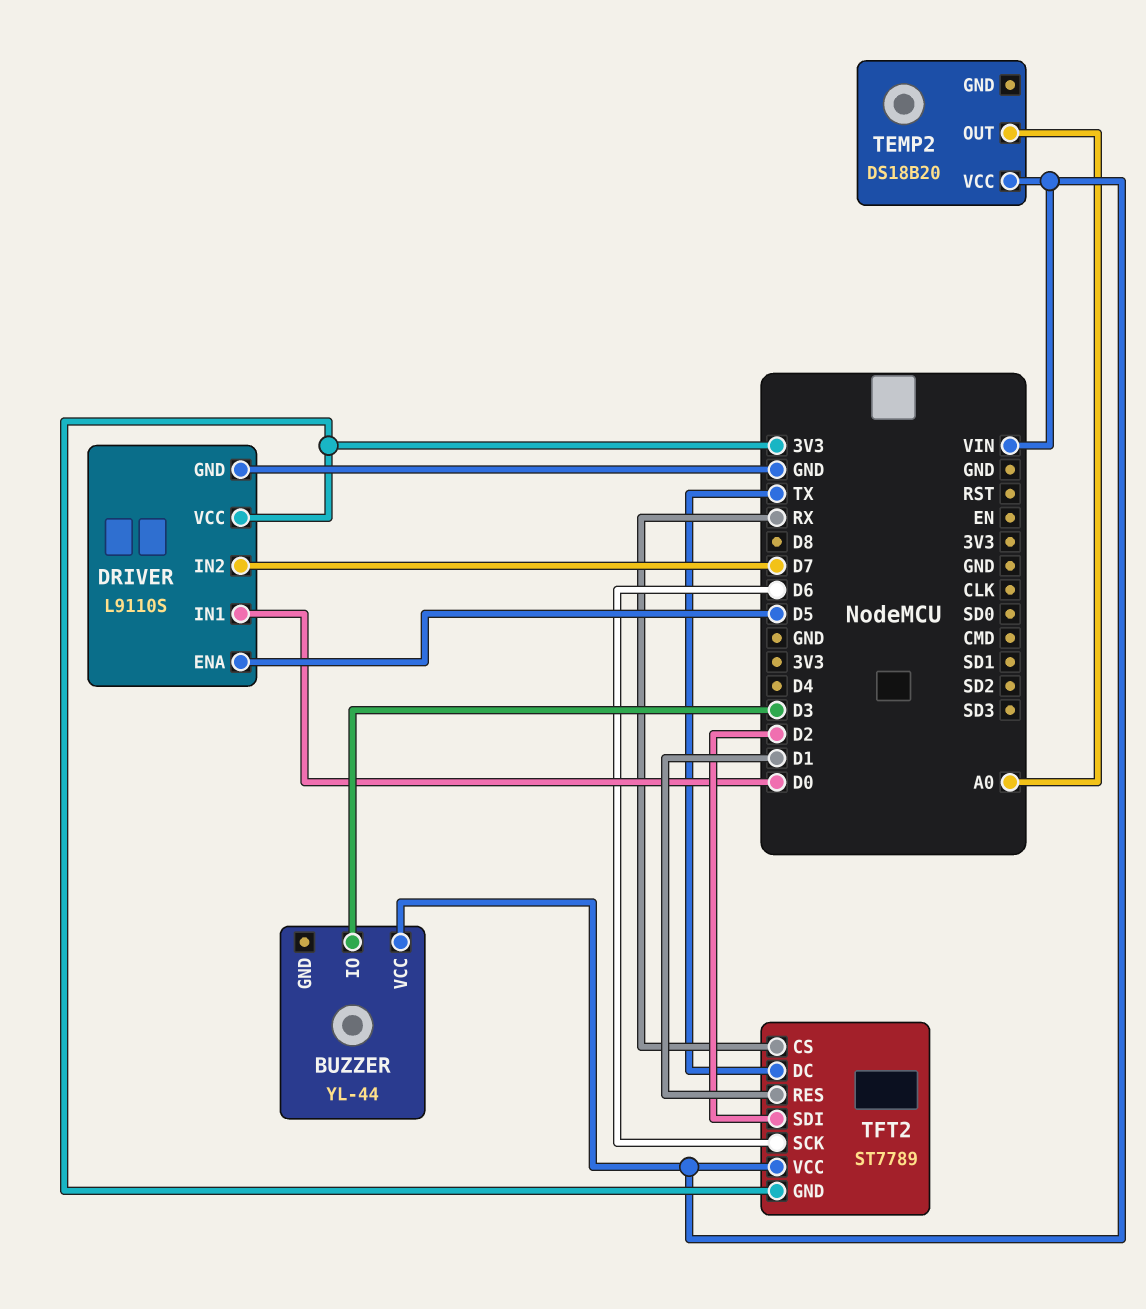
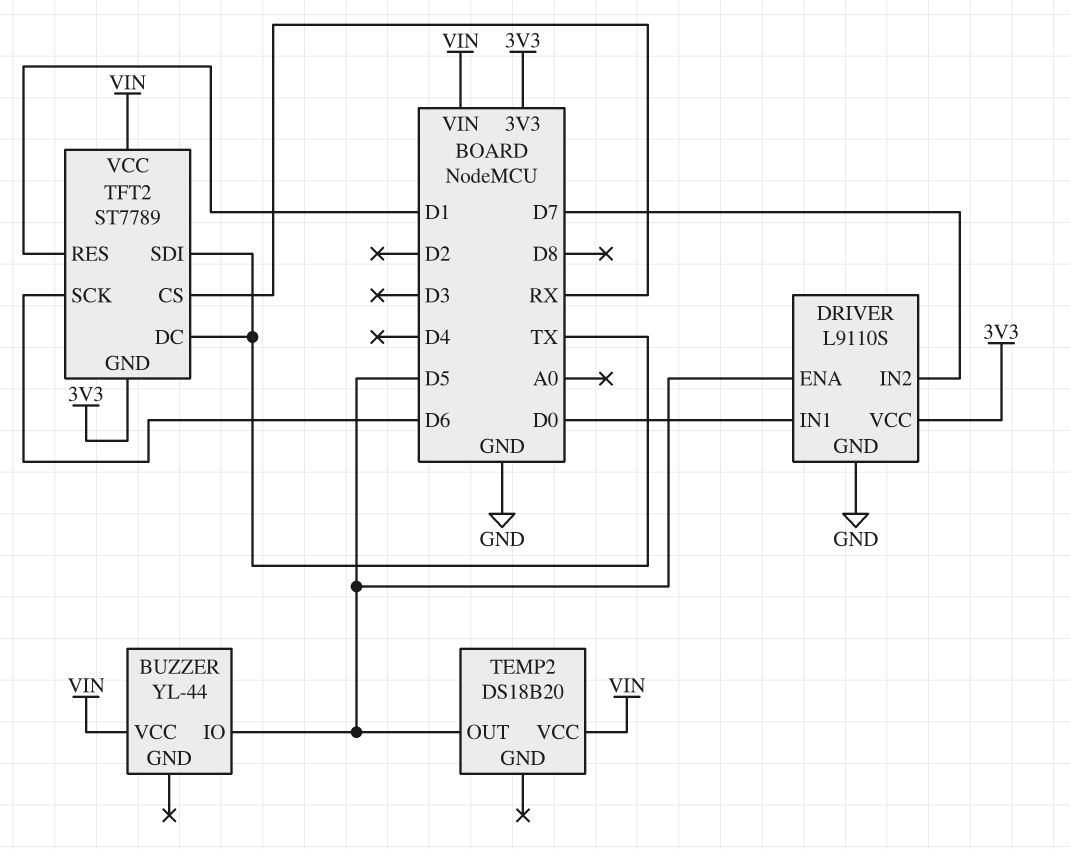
BUZZER pin IO: D3 -> D5
TEMP2 pin OUT: A0 -> D5
TFT2 pin SDI: D2 -> TX

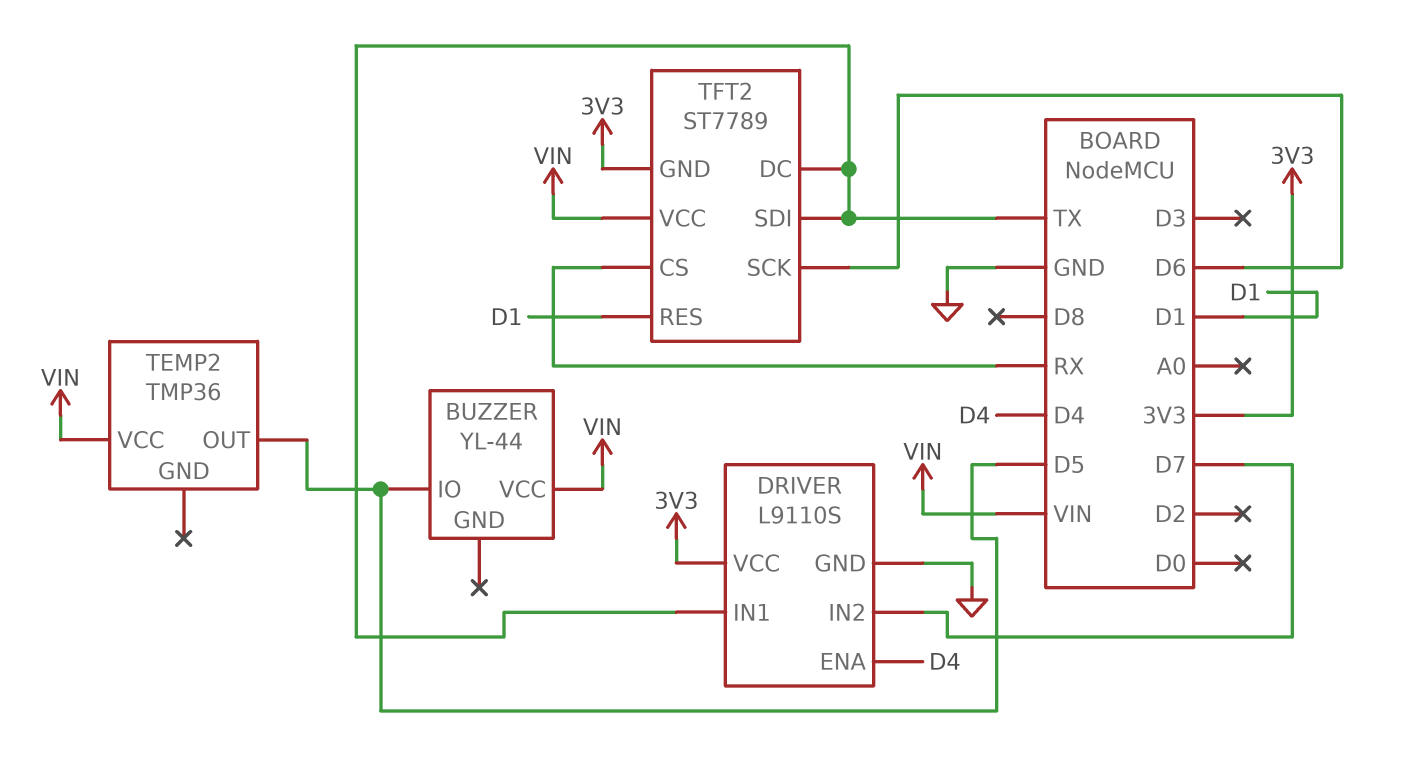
DRIVER pin ENA: D5 -> D4
DRIVER pin IN1: D0 -> TX
TEMP2: DS18B20 -> TMP36

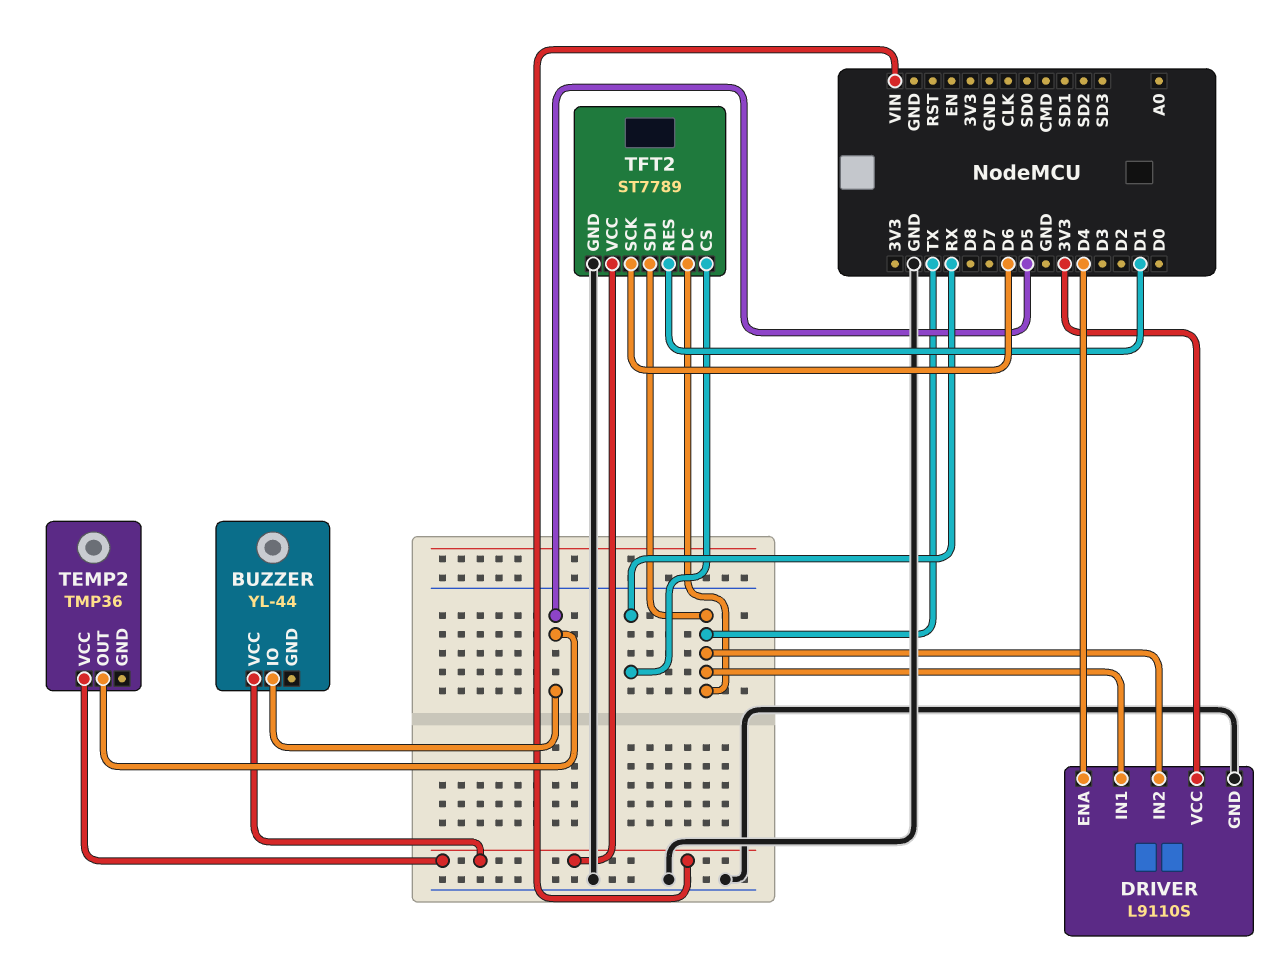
DRIVER pin IN2: D7 -> TX
TFT2 pin GND: 3V3 -> GND

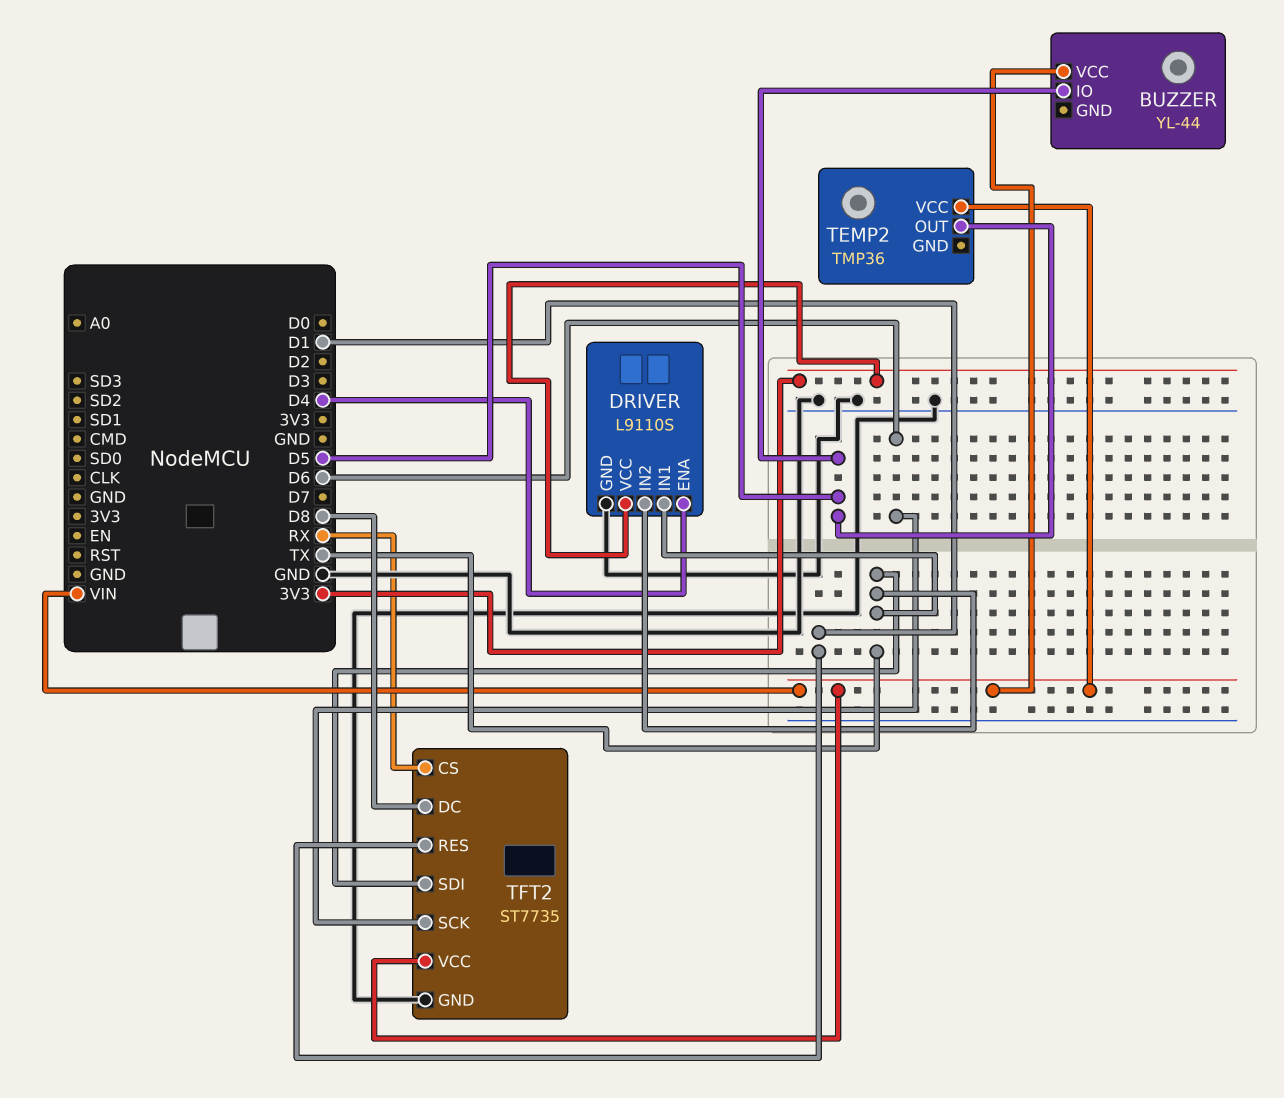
TFT2: ST7789 -> ST7735
TFT2 pin DC: TX -> D8

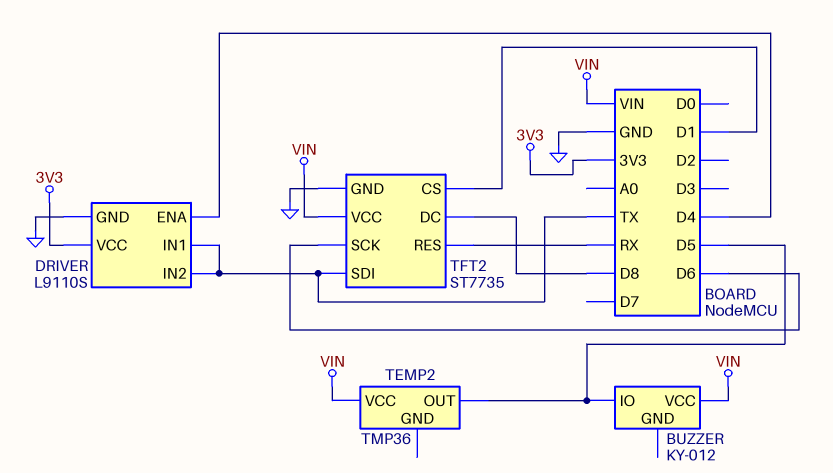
BUZZER: YL-44 -> KY-012
TFT2 pin CS: RX -> D1
TFT2 pin RES: D1 -> RX

